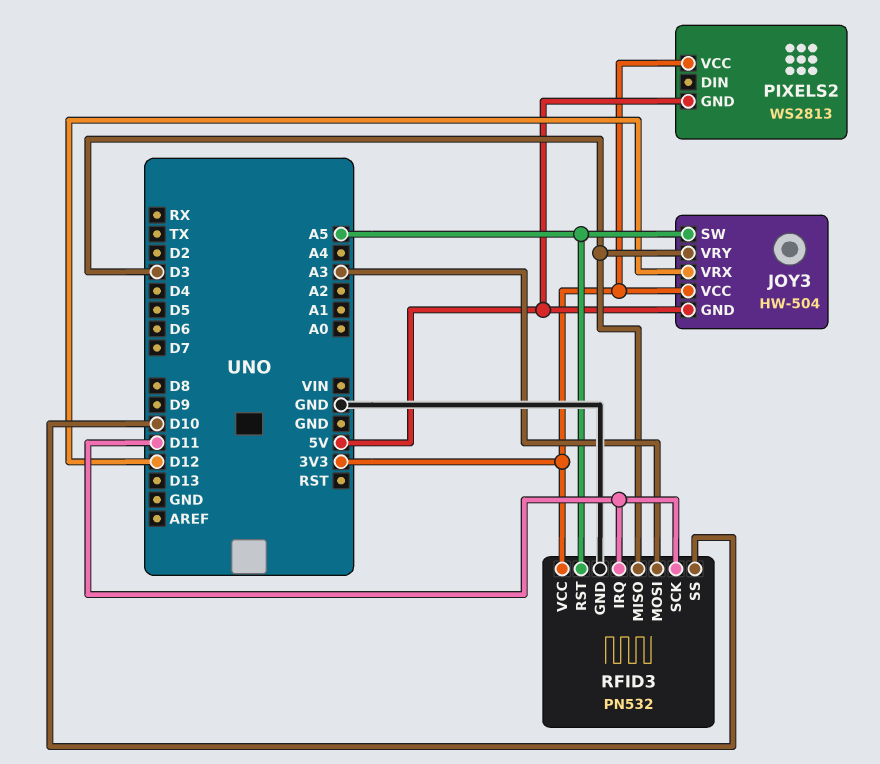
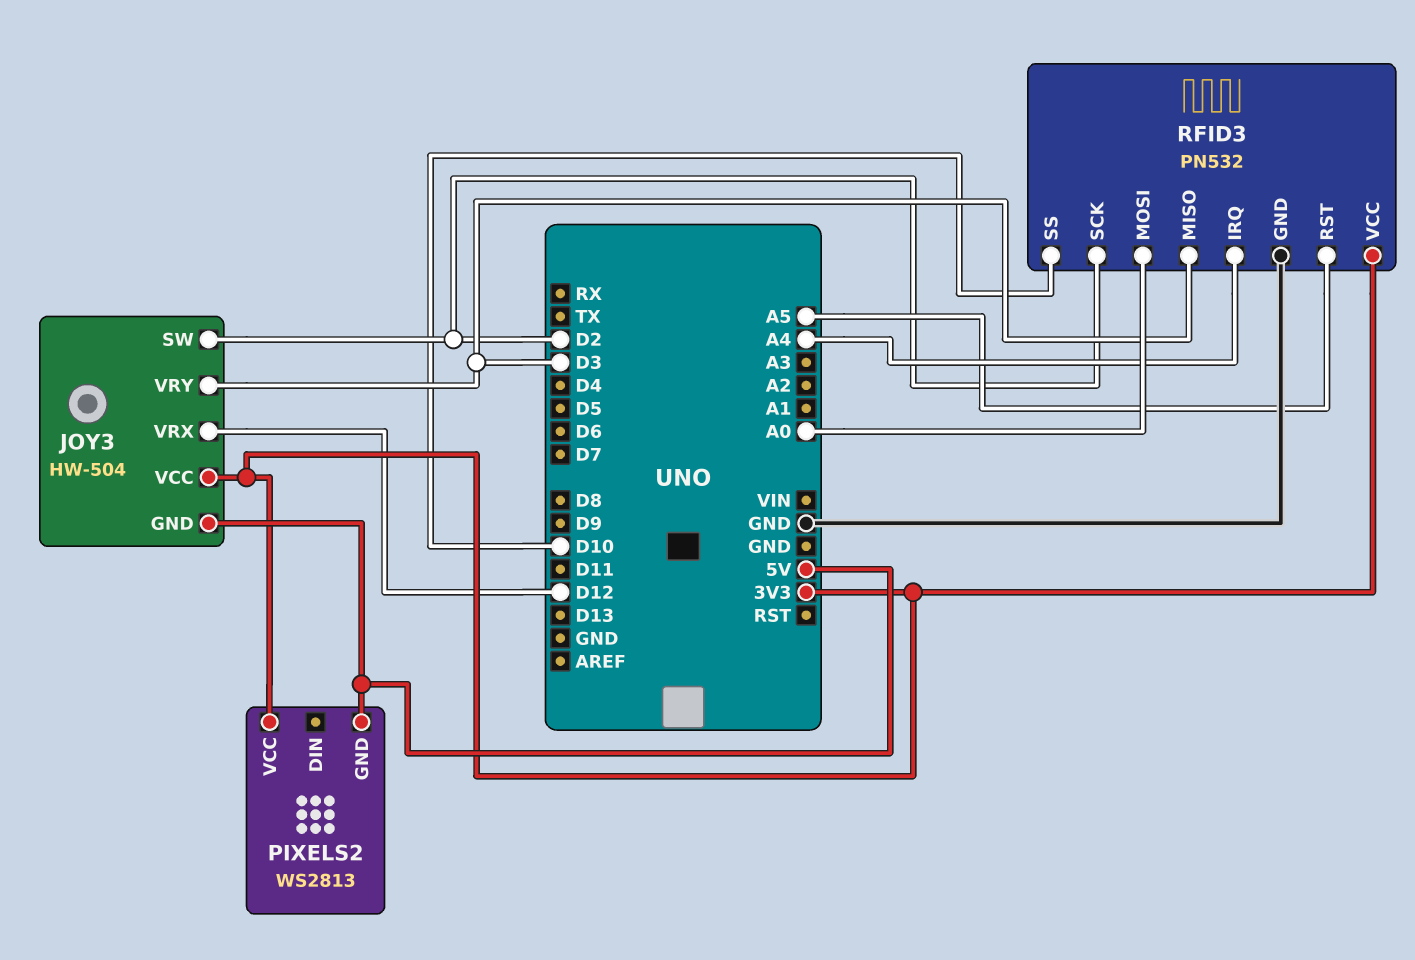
JOY3 pin SW: A5 -> D2
RFID3 pin IRQ: D11 -> A4
RFID3 pin MOSI: A3 -> A0
RFID3 pin SCK: D11 -> D2

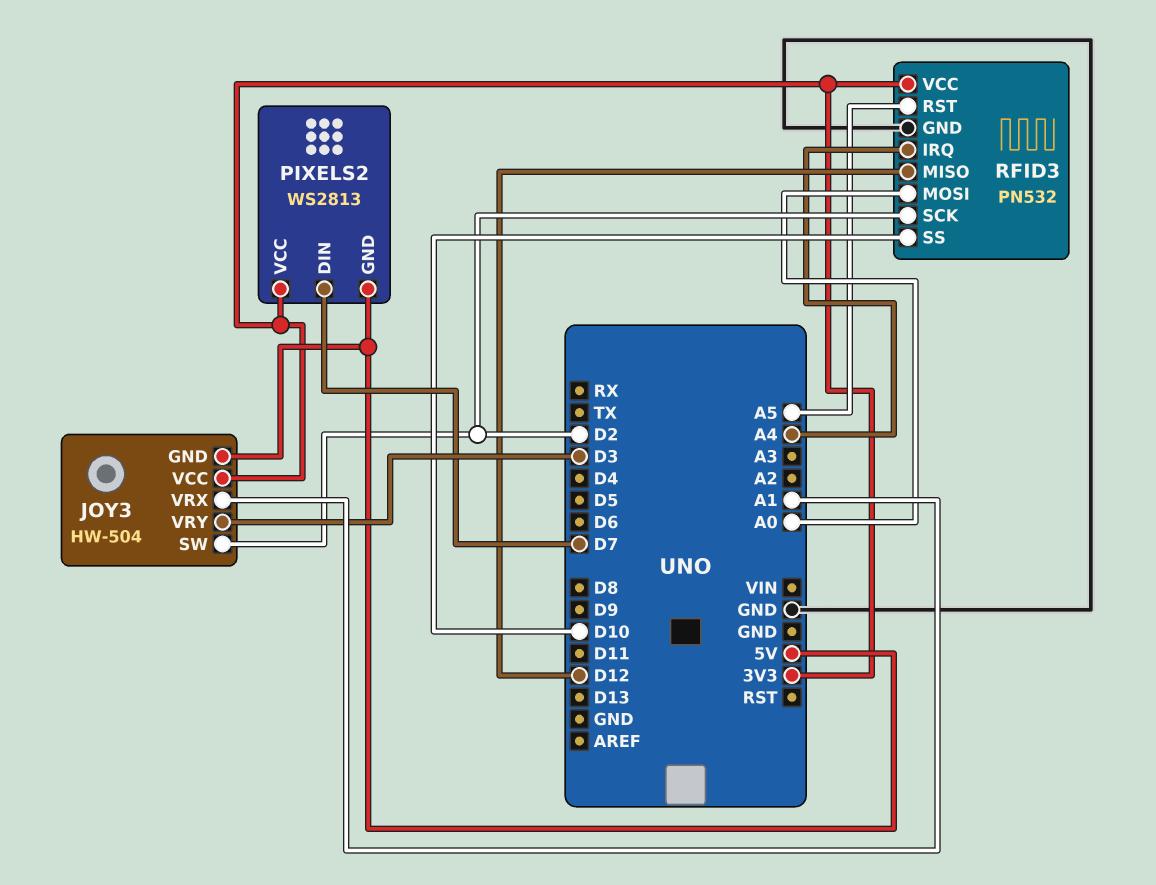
JOY3 pin VRX: D12 -> A1
PIXELS2 pin DIN: none -> D7
RFID3 pin MISO: D3 -> D12

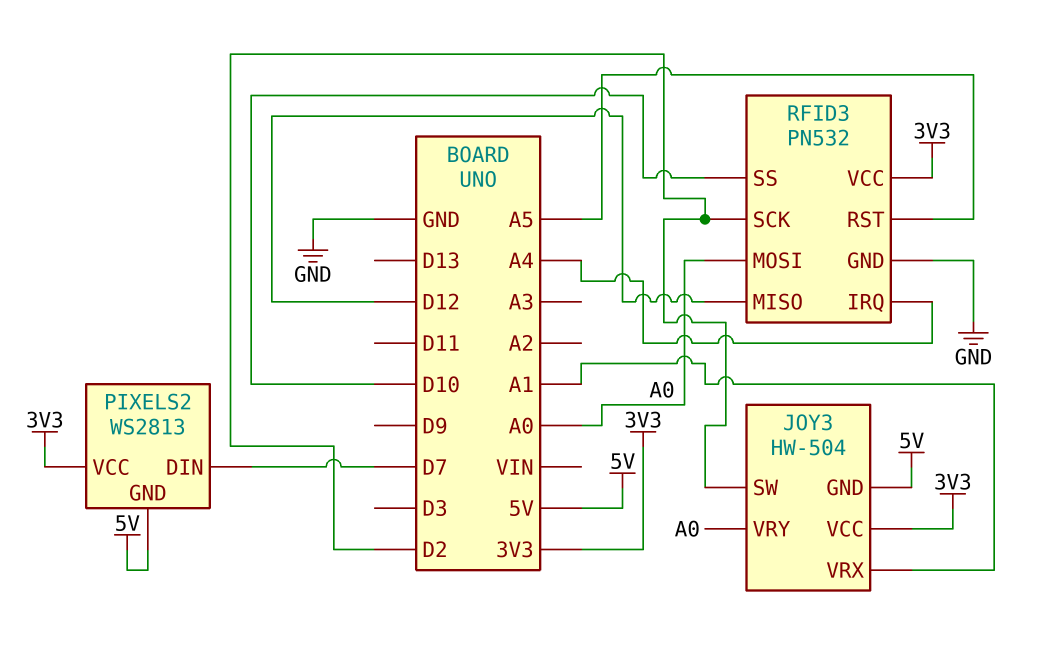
JOY3 pin VRY: D3 -> A0

